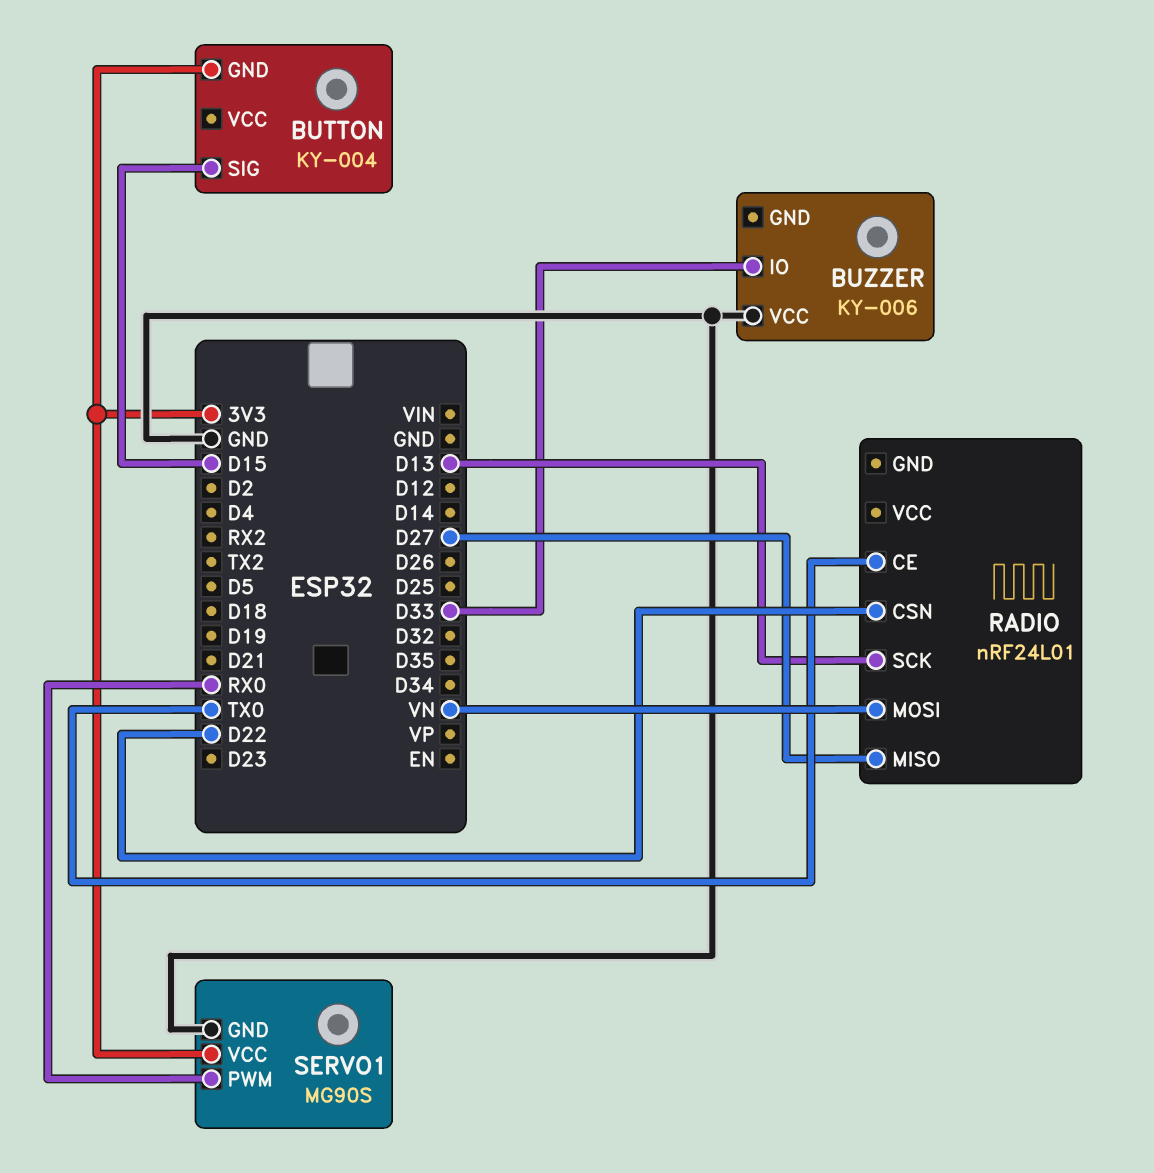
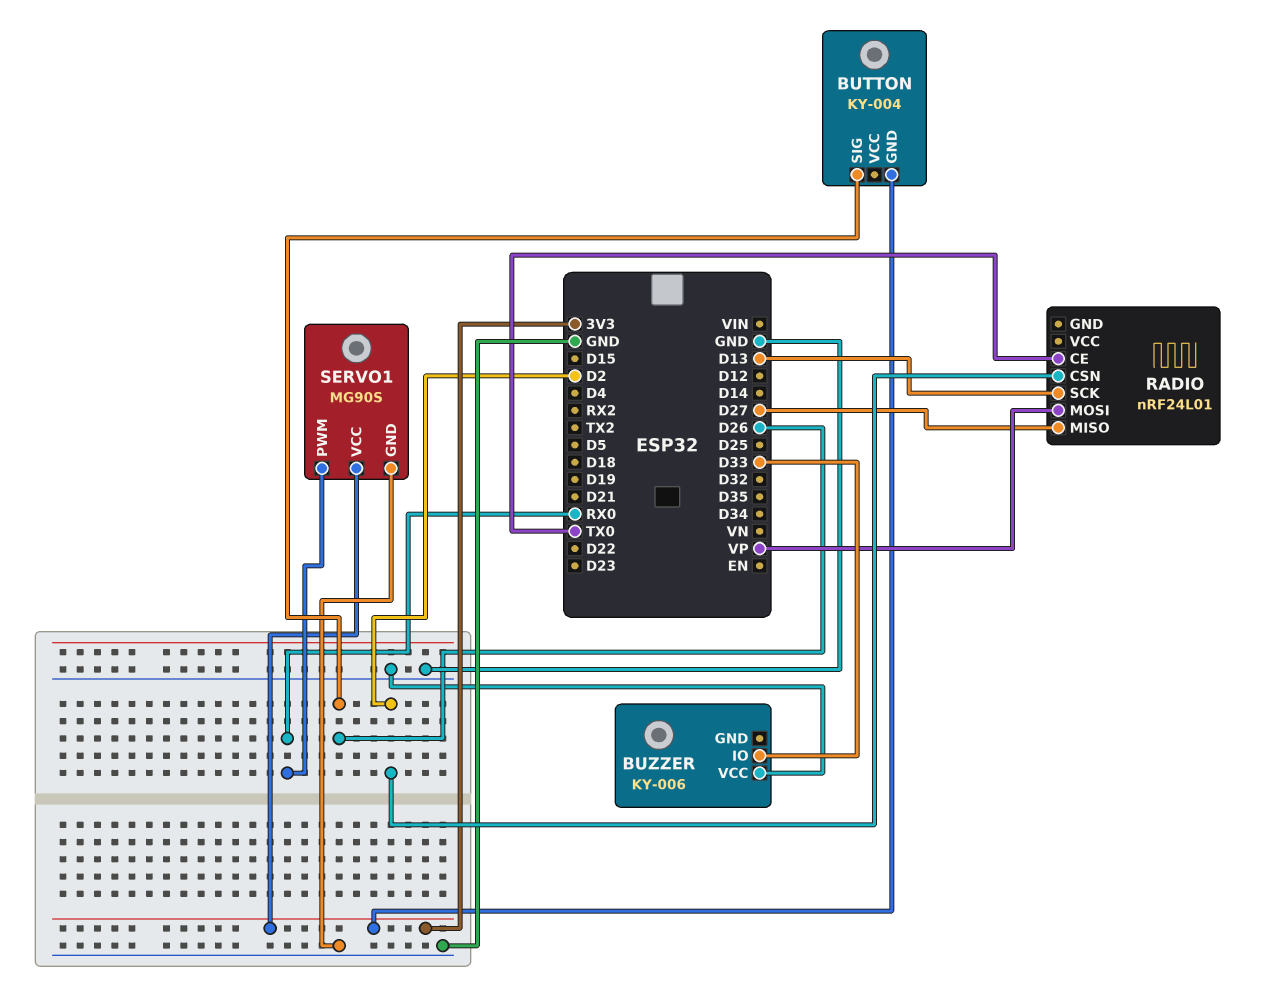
BUTTON pin SIG: D15 -> D26
RADIO pin CSN: D22 -> D2
RADIO pin MOSI: VN -> VP

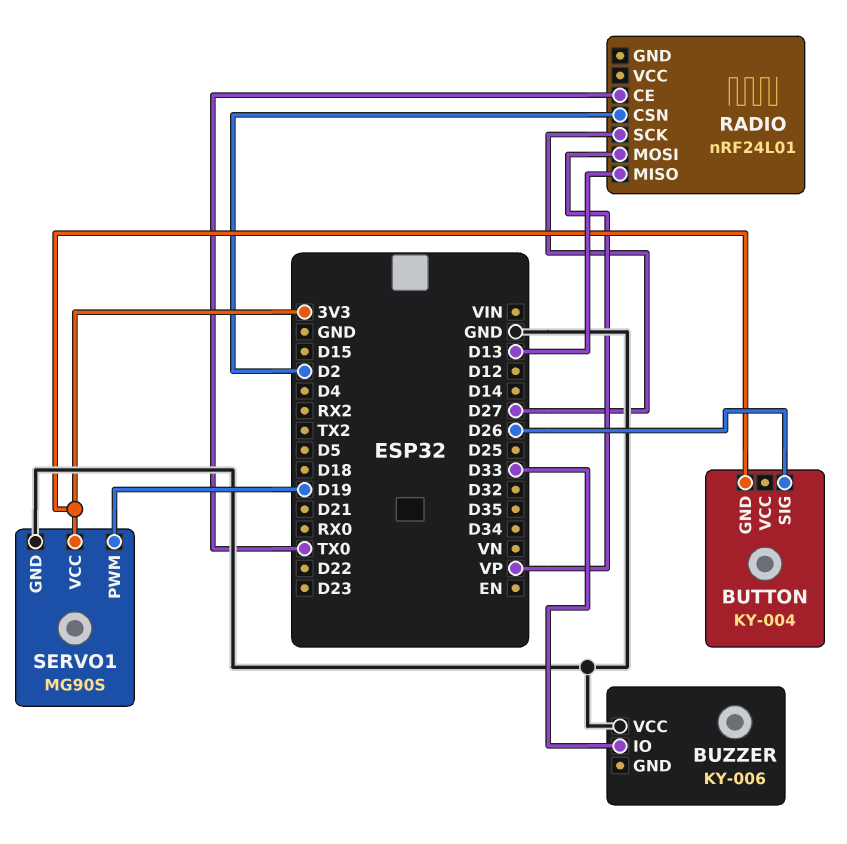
RADIO pin MISO: D27 -> D13
RADIO pin SCK: D13 -> D27
SERVO1 pin PWM: RX0 -> D19

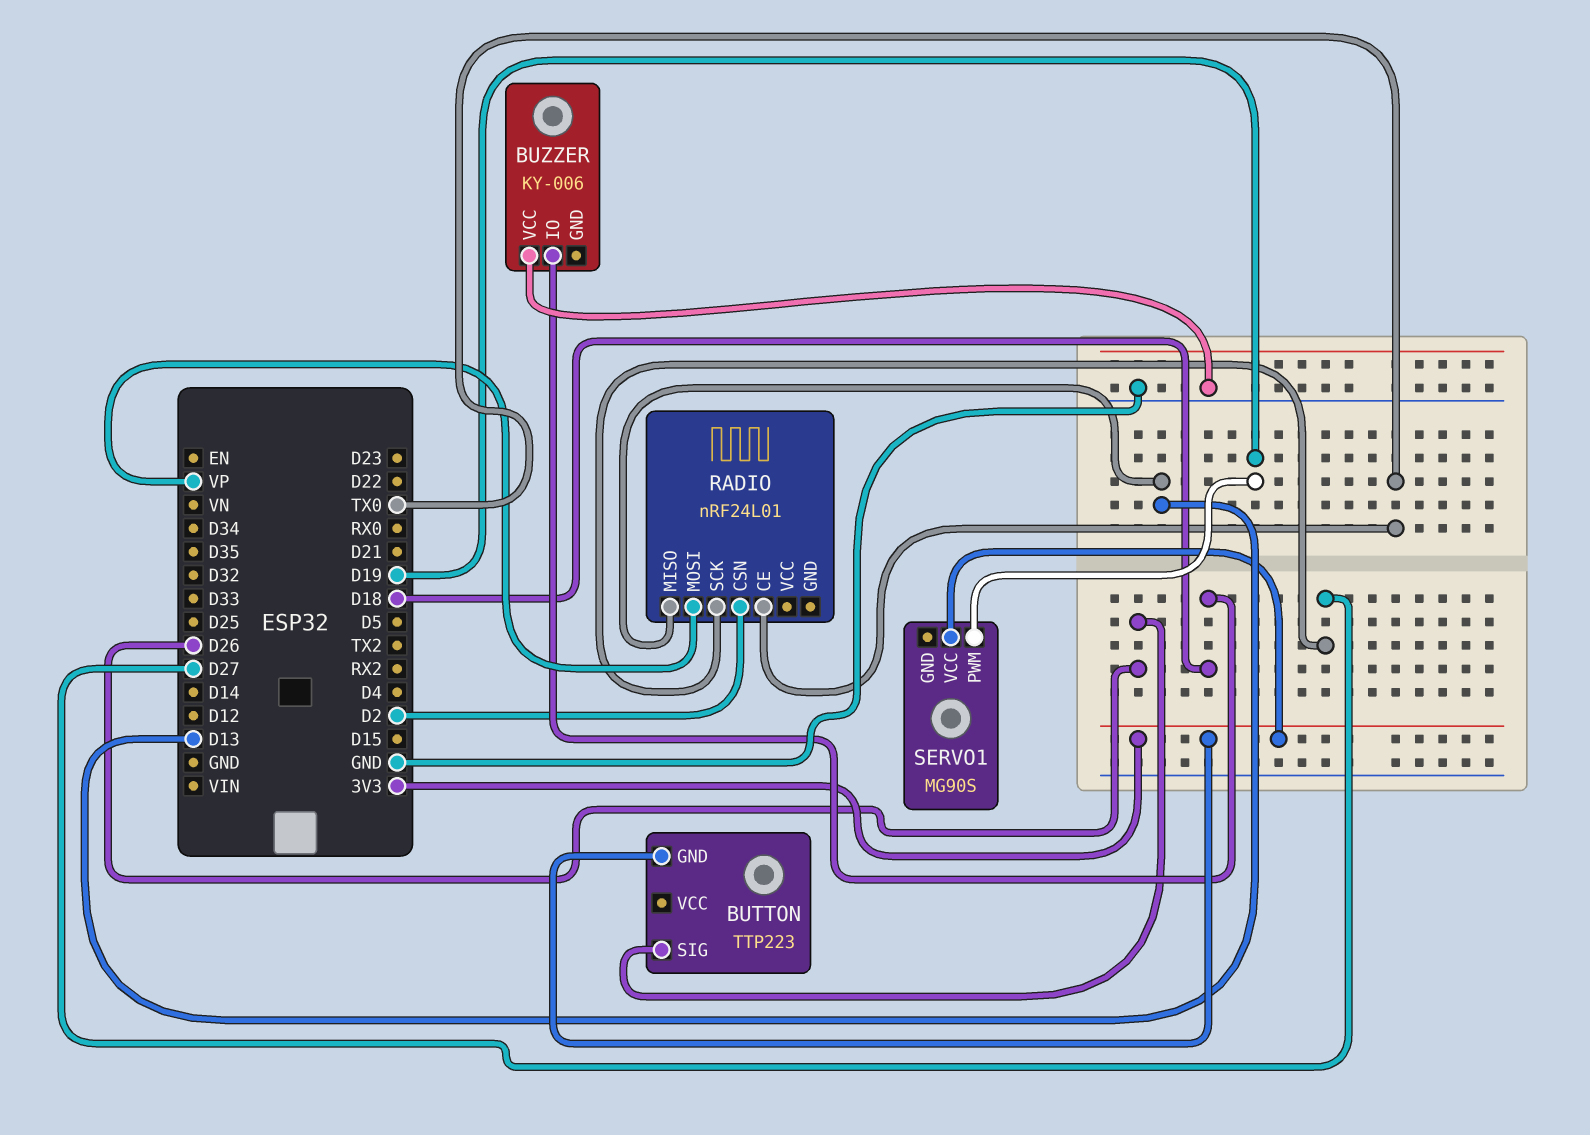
BUTTON: KY-004 -> TTP223
BUZZER pin IO: D33 -> D18
SERVO1 pin GND: GND -> none

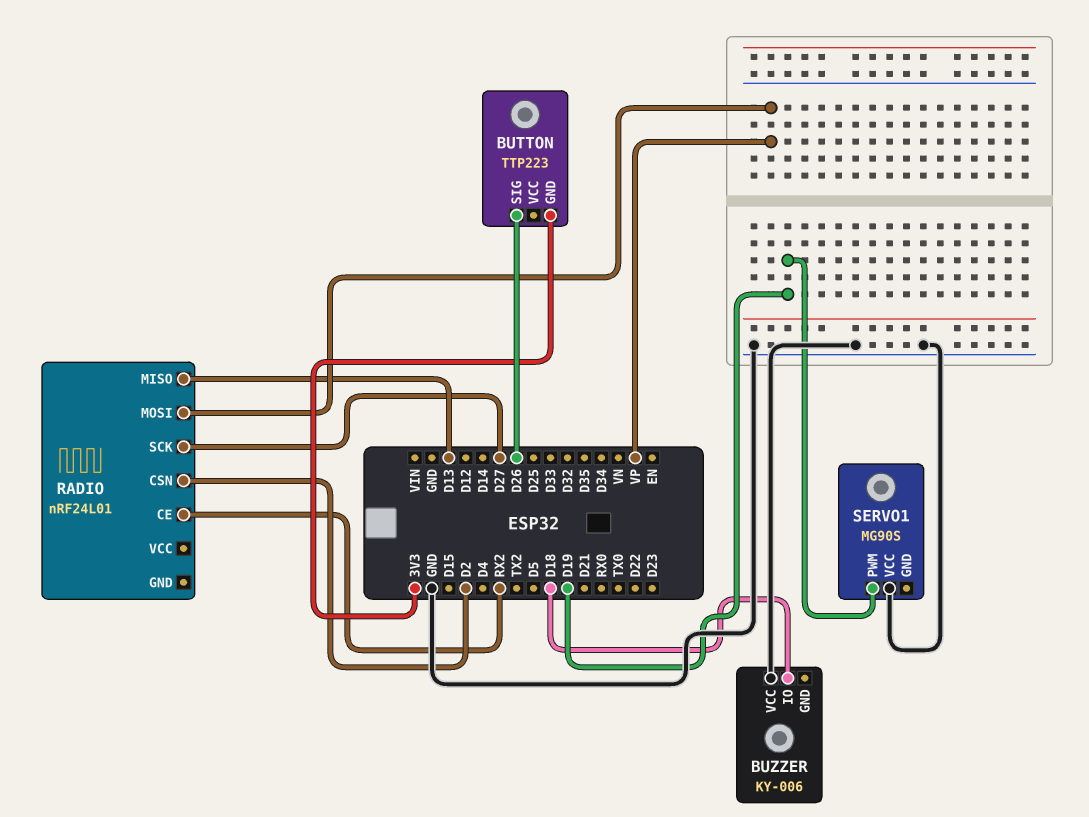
RADIO pin CE: TX0 -> RX2
SERVO1 pin VCC: 3V3 -> GND

